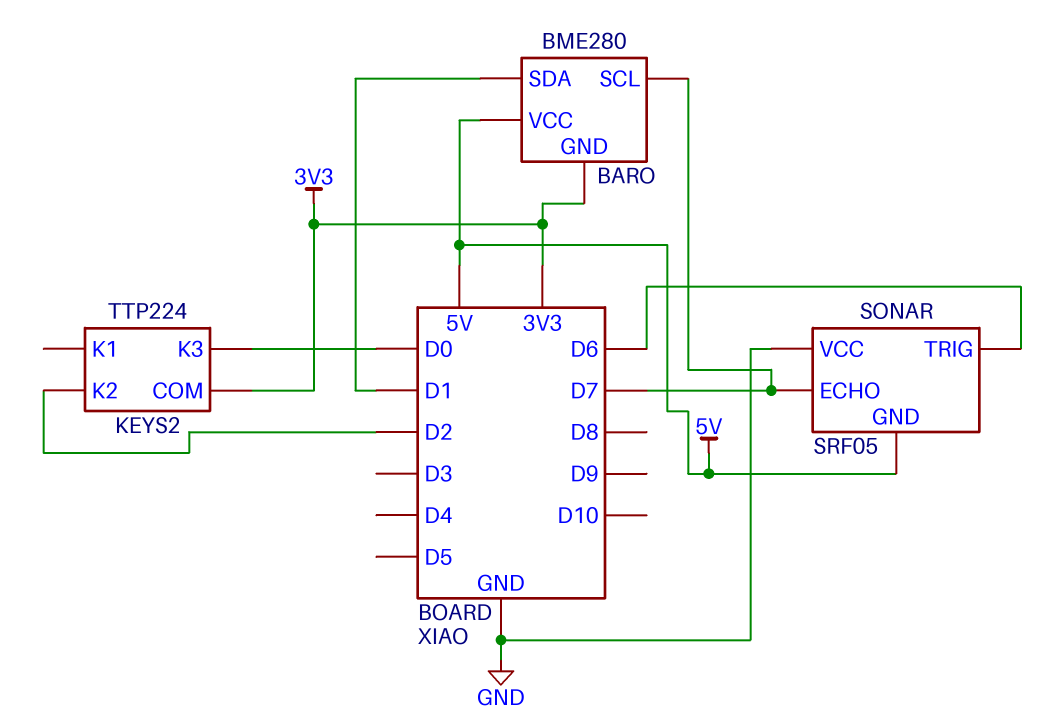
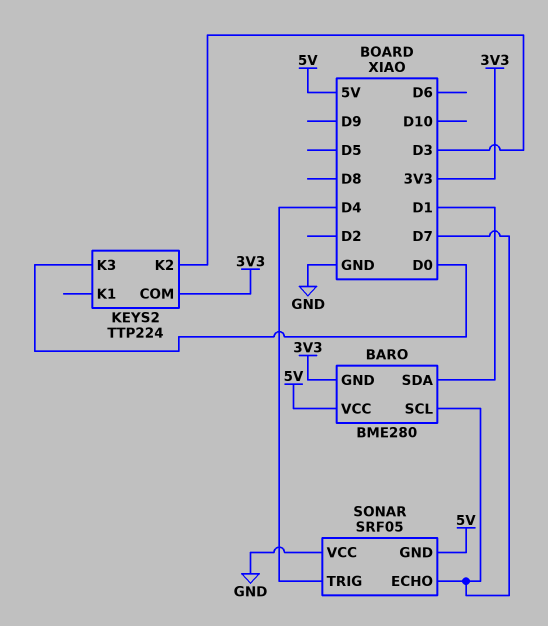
KEYS2 pin K2: D2 -> D3
SONAR pin TRIG: D6 -> D4

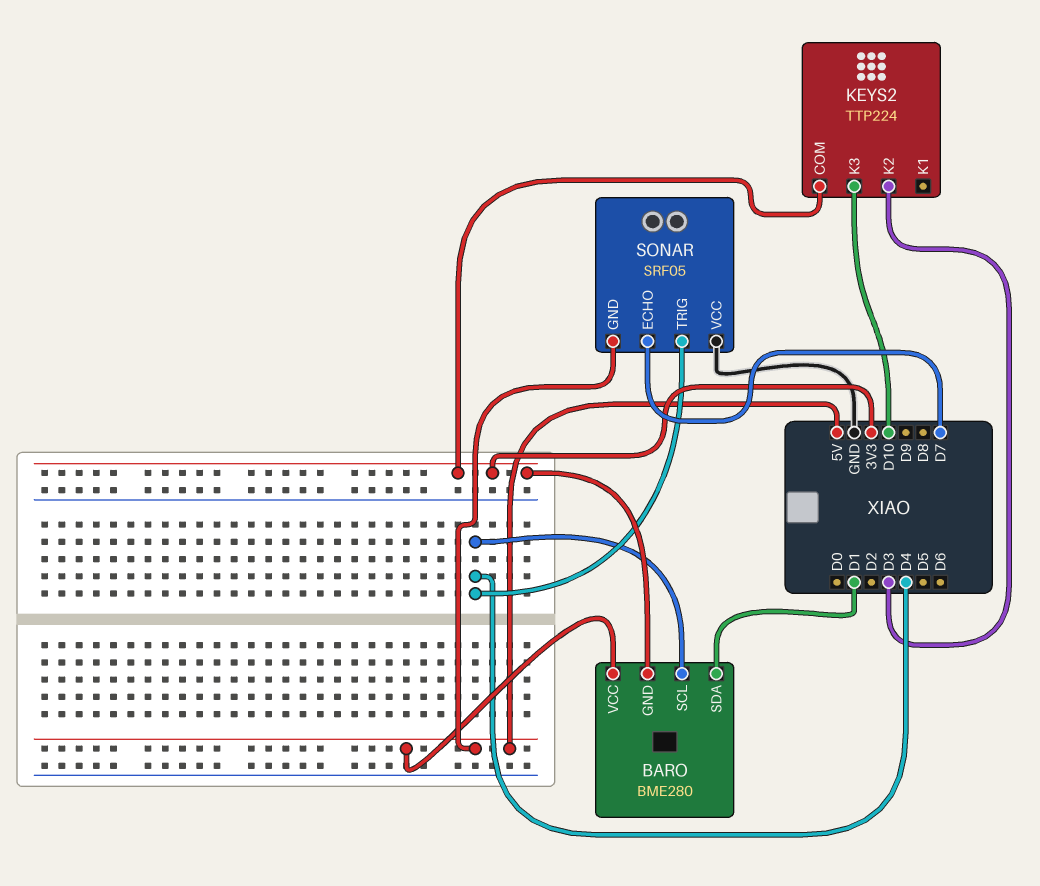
BARO pin SCL: D7 -> D4
KEYS2 pin K3: D0 -> D10

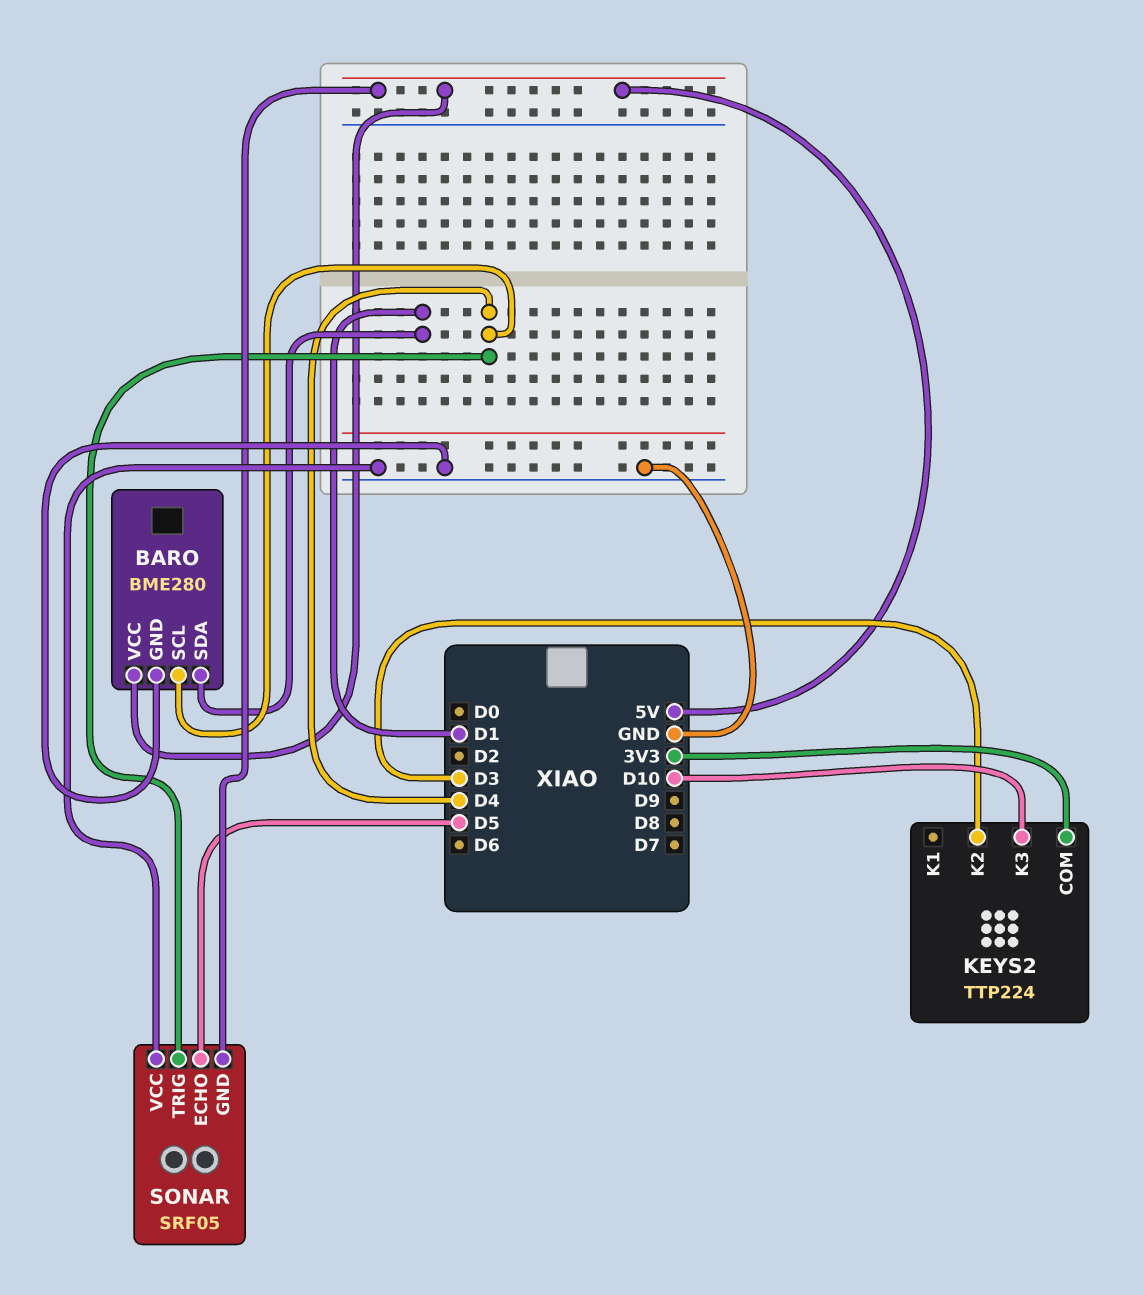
BARO pin GND: 3V3 -> GND
SONAR pin ECHO: D7 -> D5

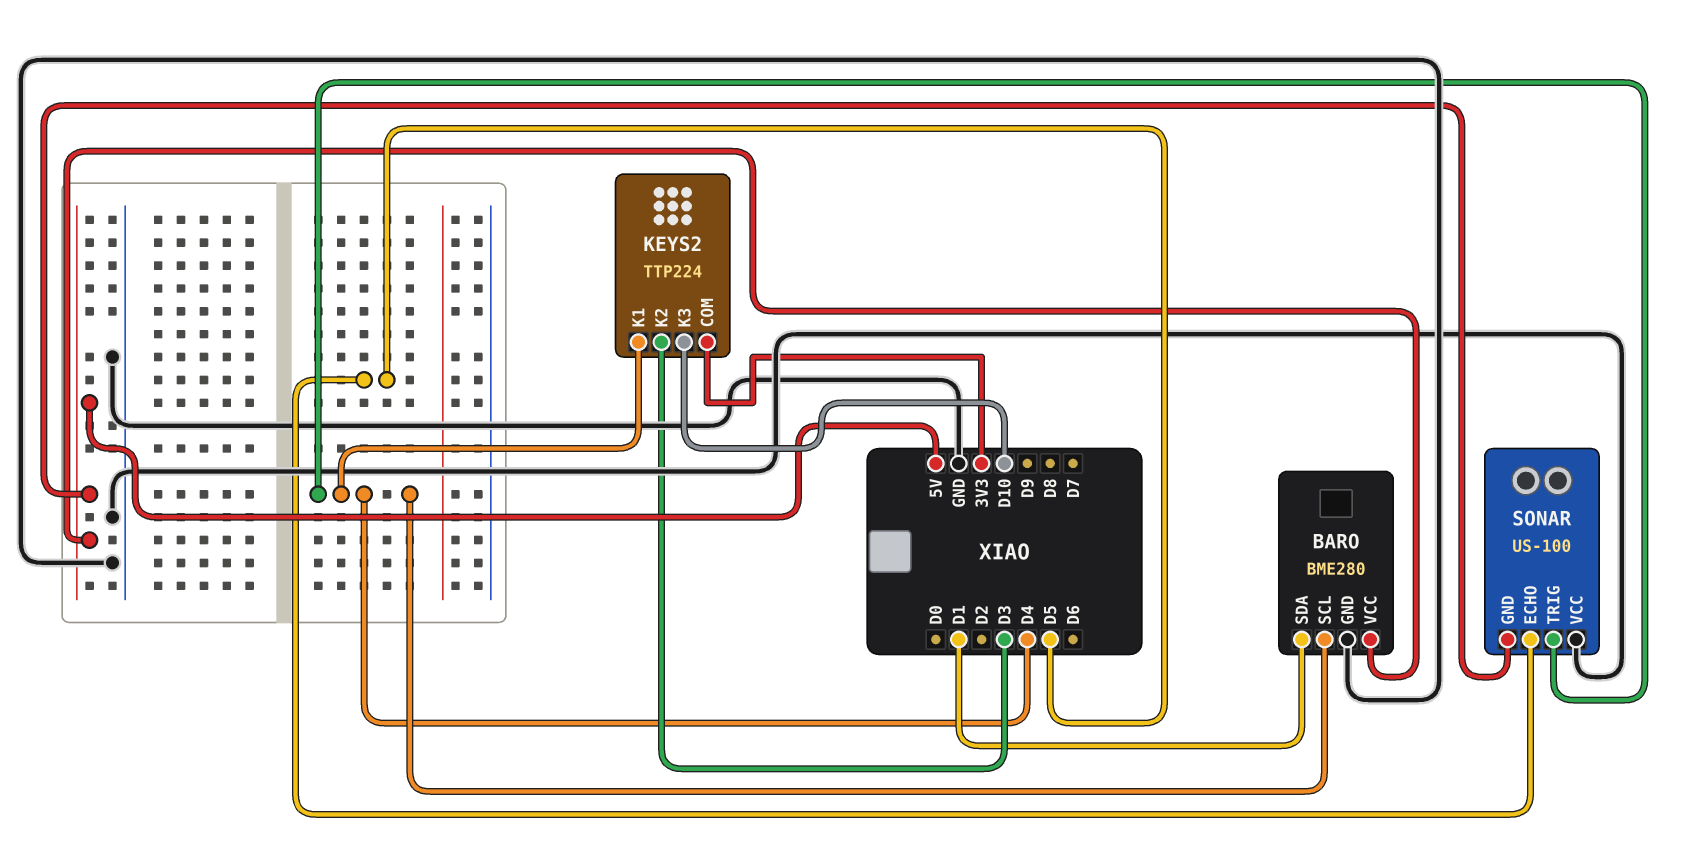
KEYS2 pin K1: none -> D4
SONAR: SRF05 -> US-100

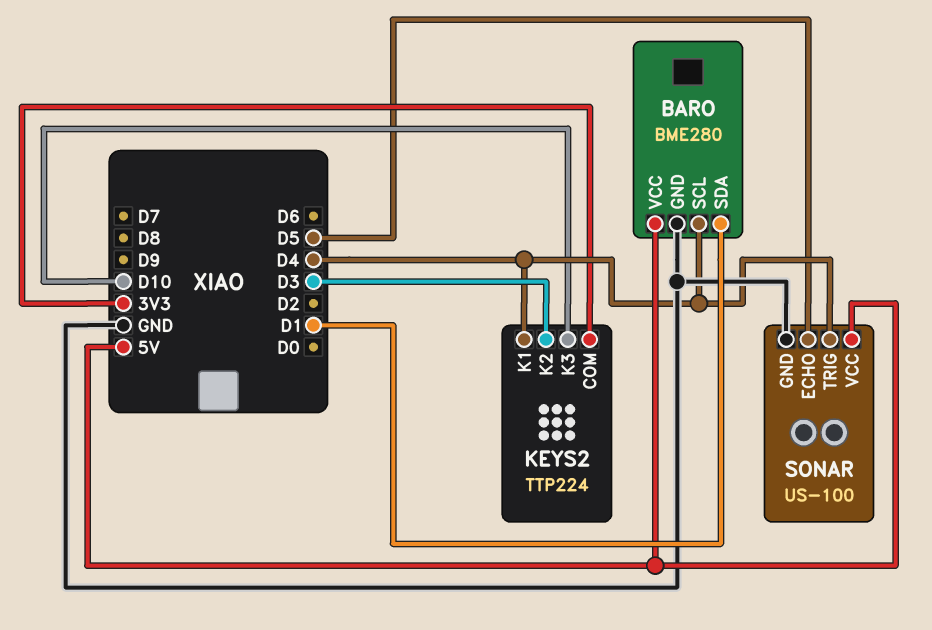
SONAR pin GND: 5V -> GND
SONAR pin VCC: GND -> 5V

